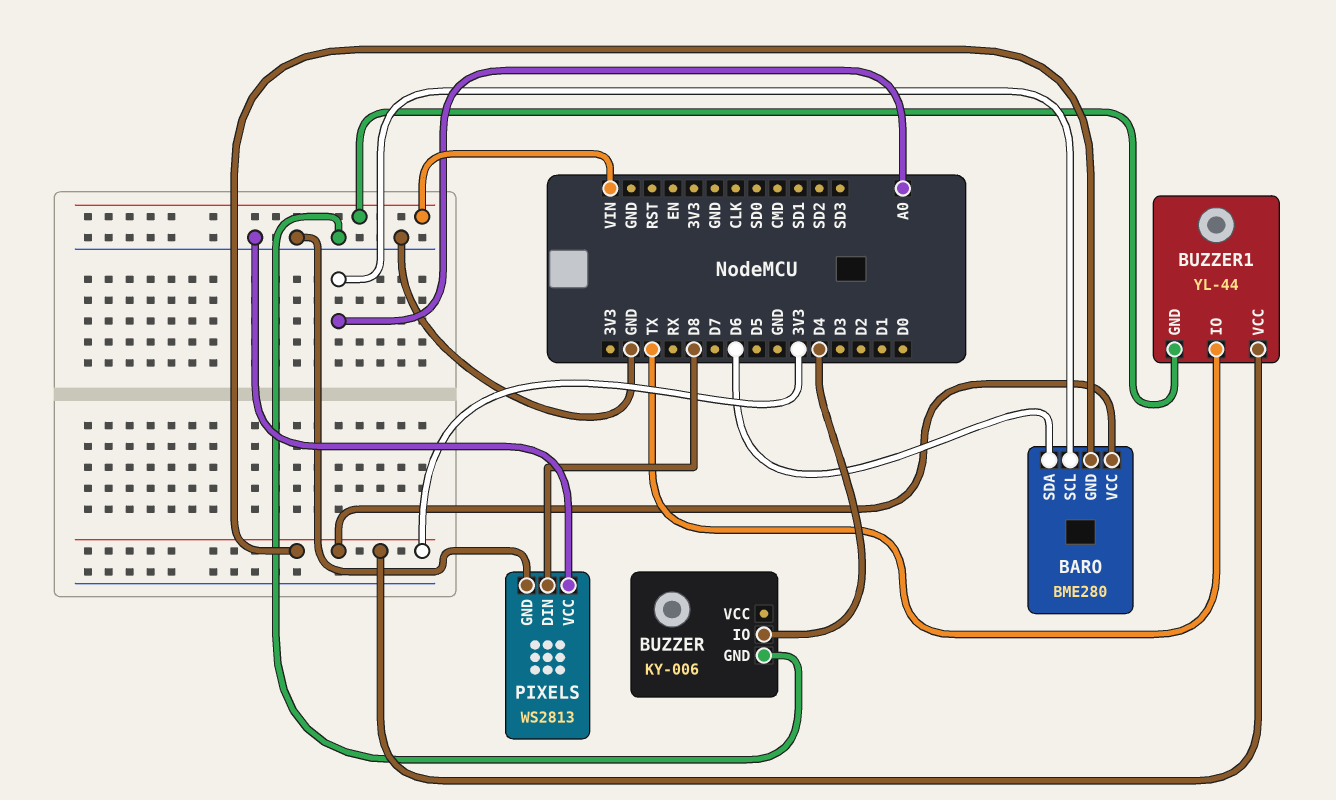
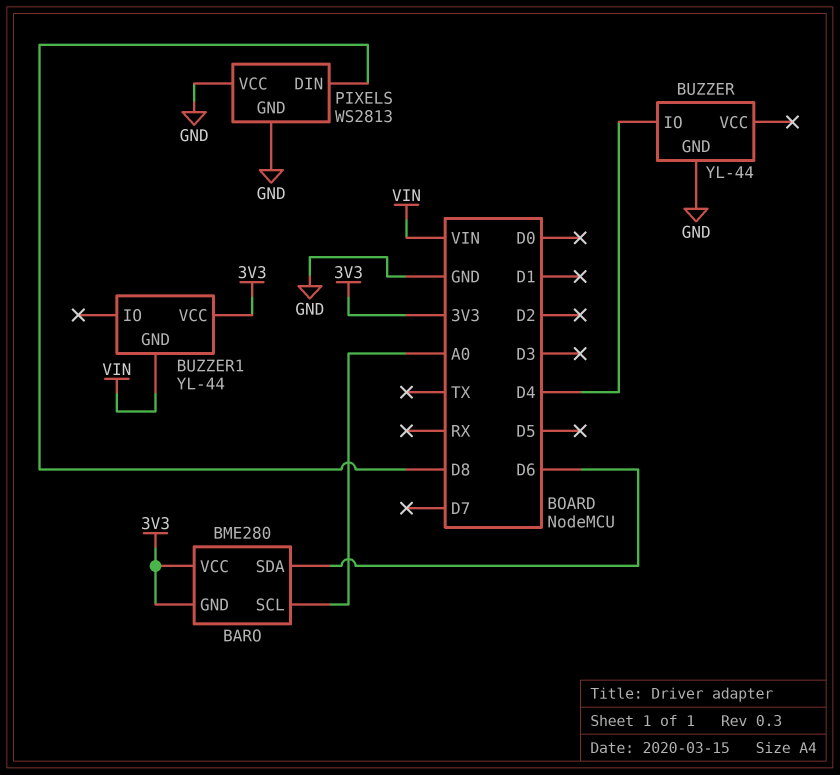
BUZZER: KY-006 -> YL-44
BUZZER1 pin IO: TX -> none

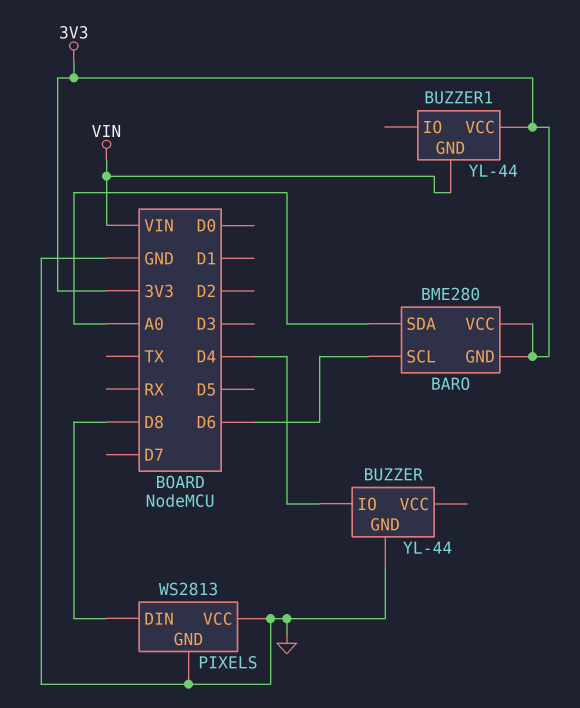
BARO pin SCL: A0 -> D6
BARO pin SDA: D6 -> A0

